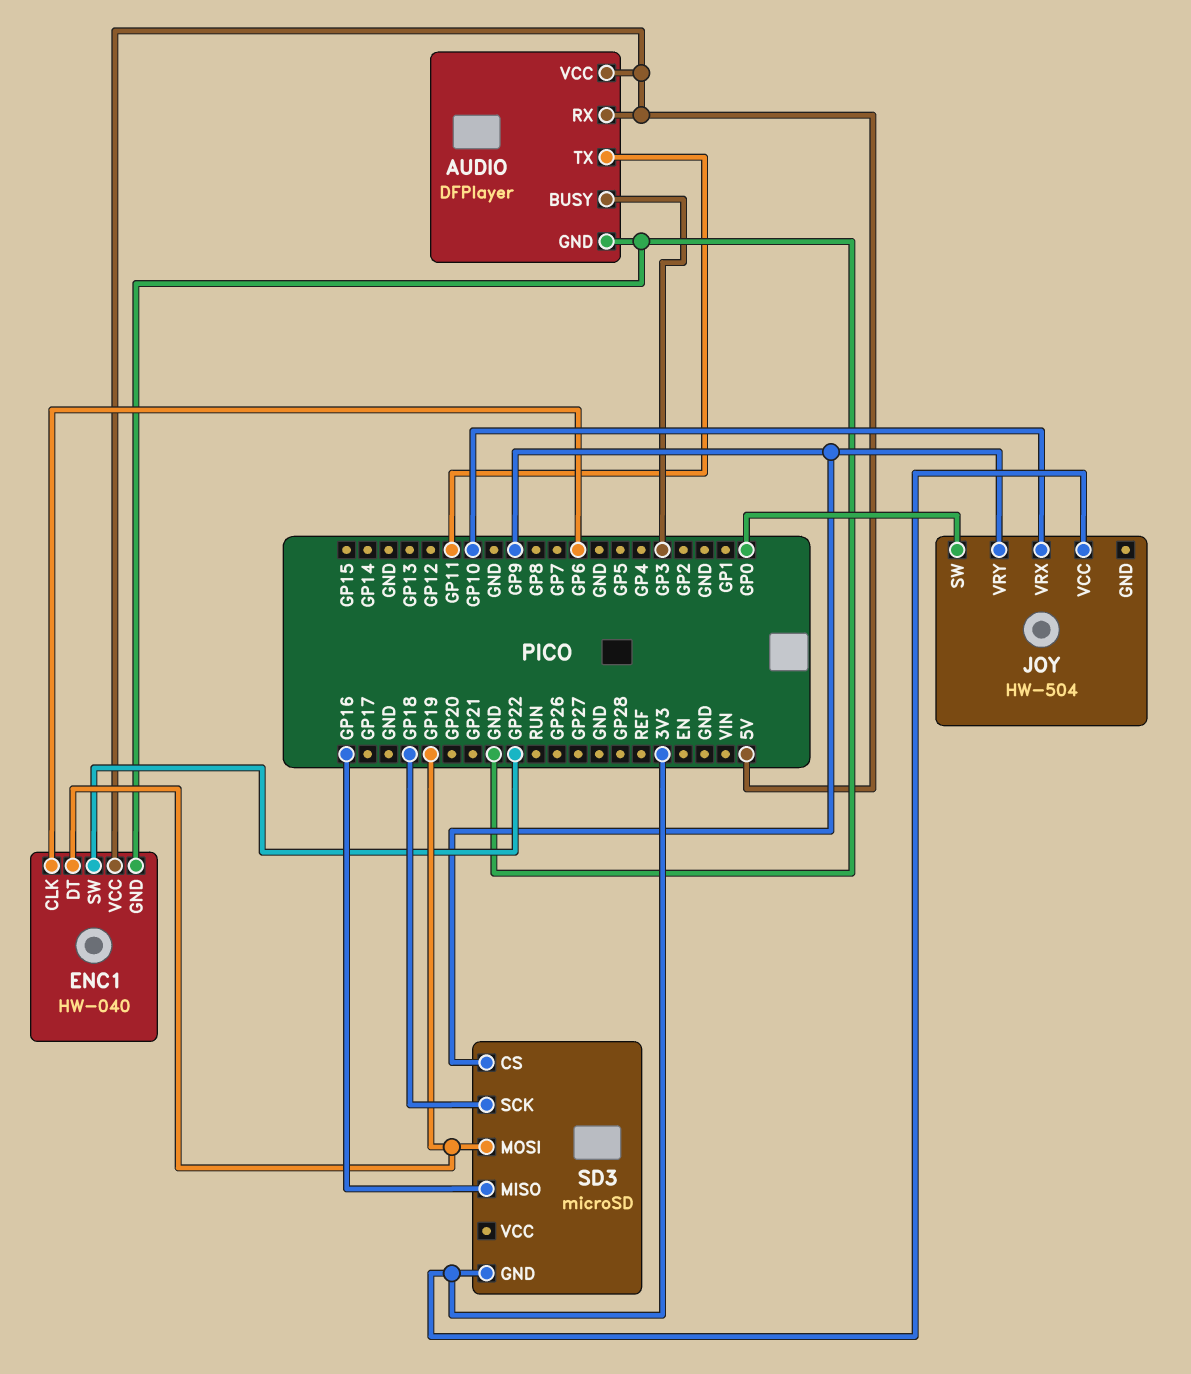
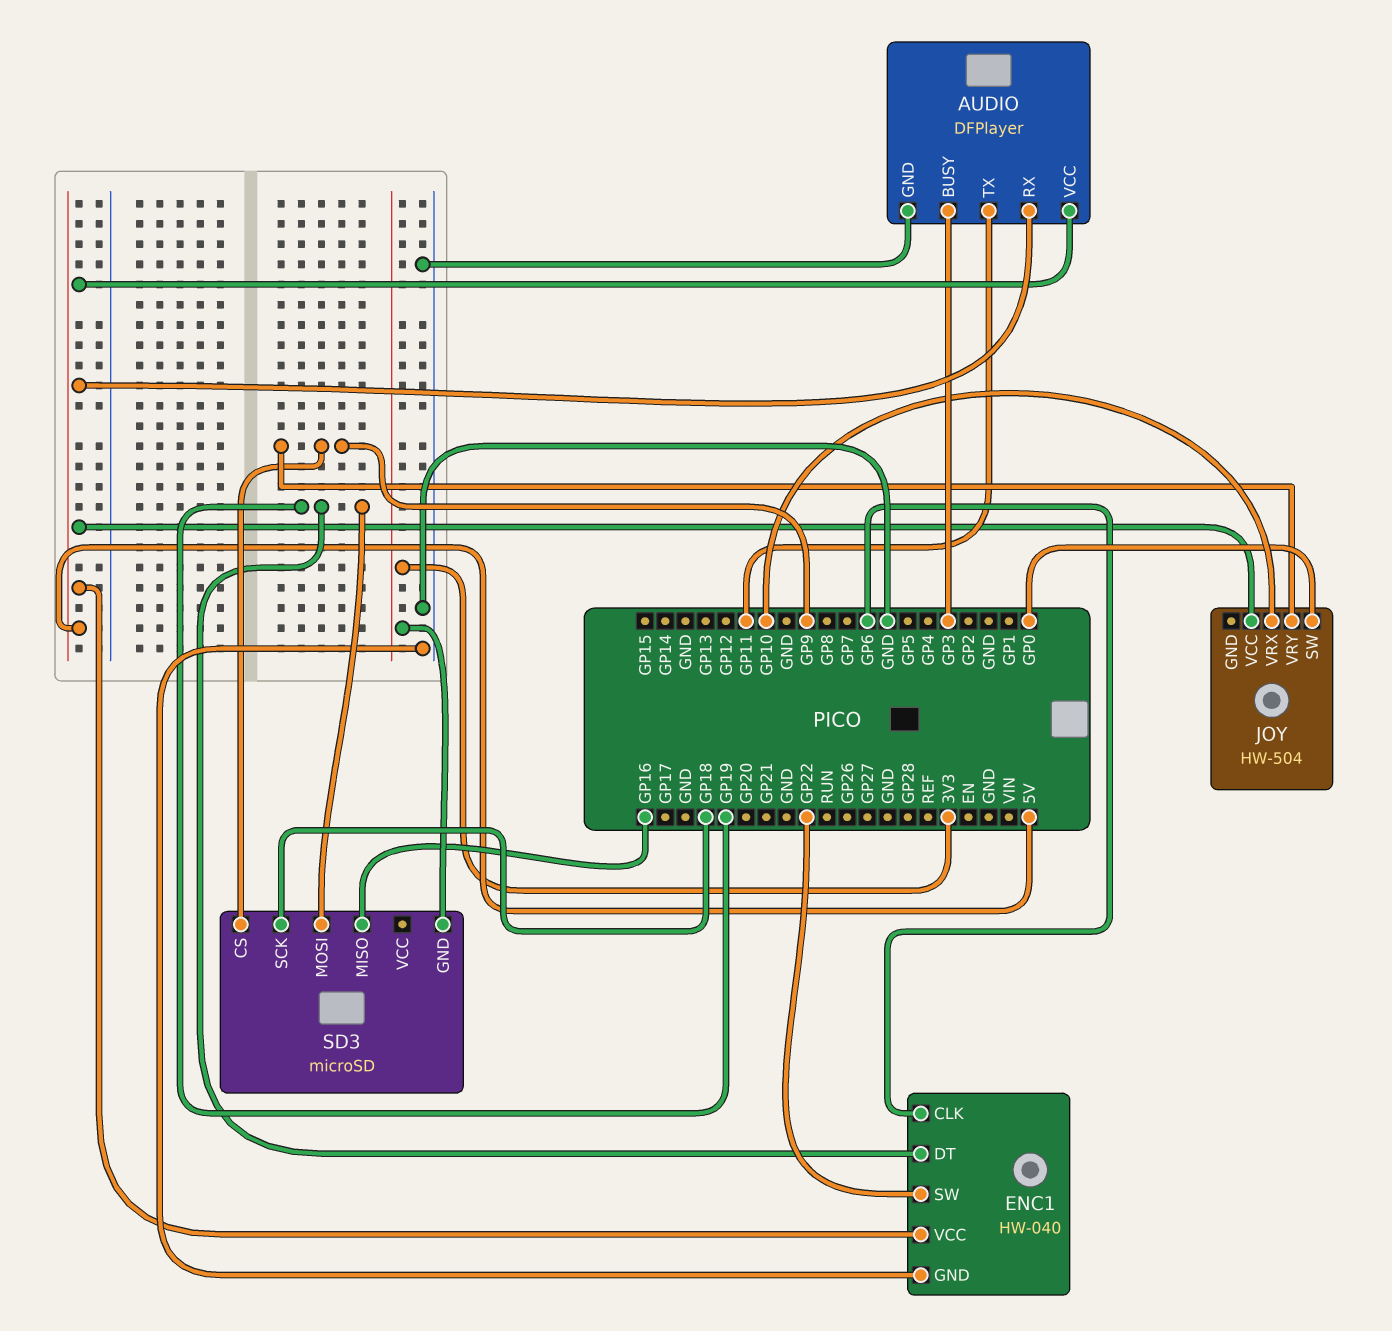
JOY pin VCC: 3V3 -> 5V

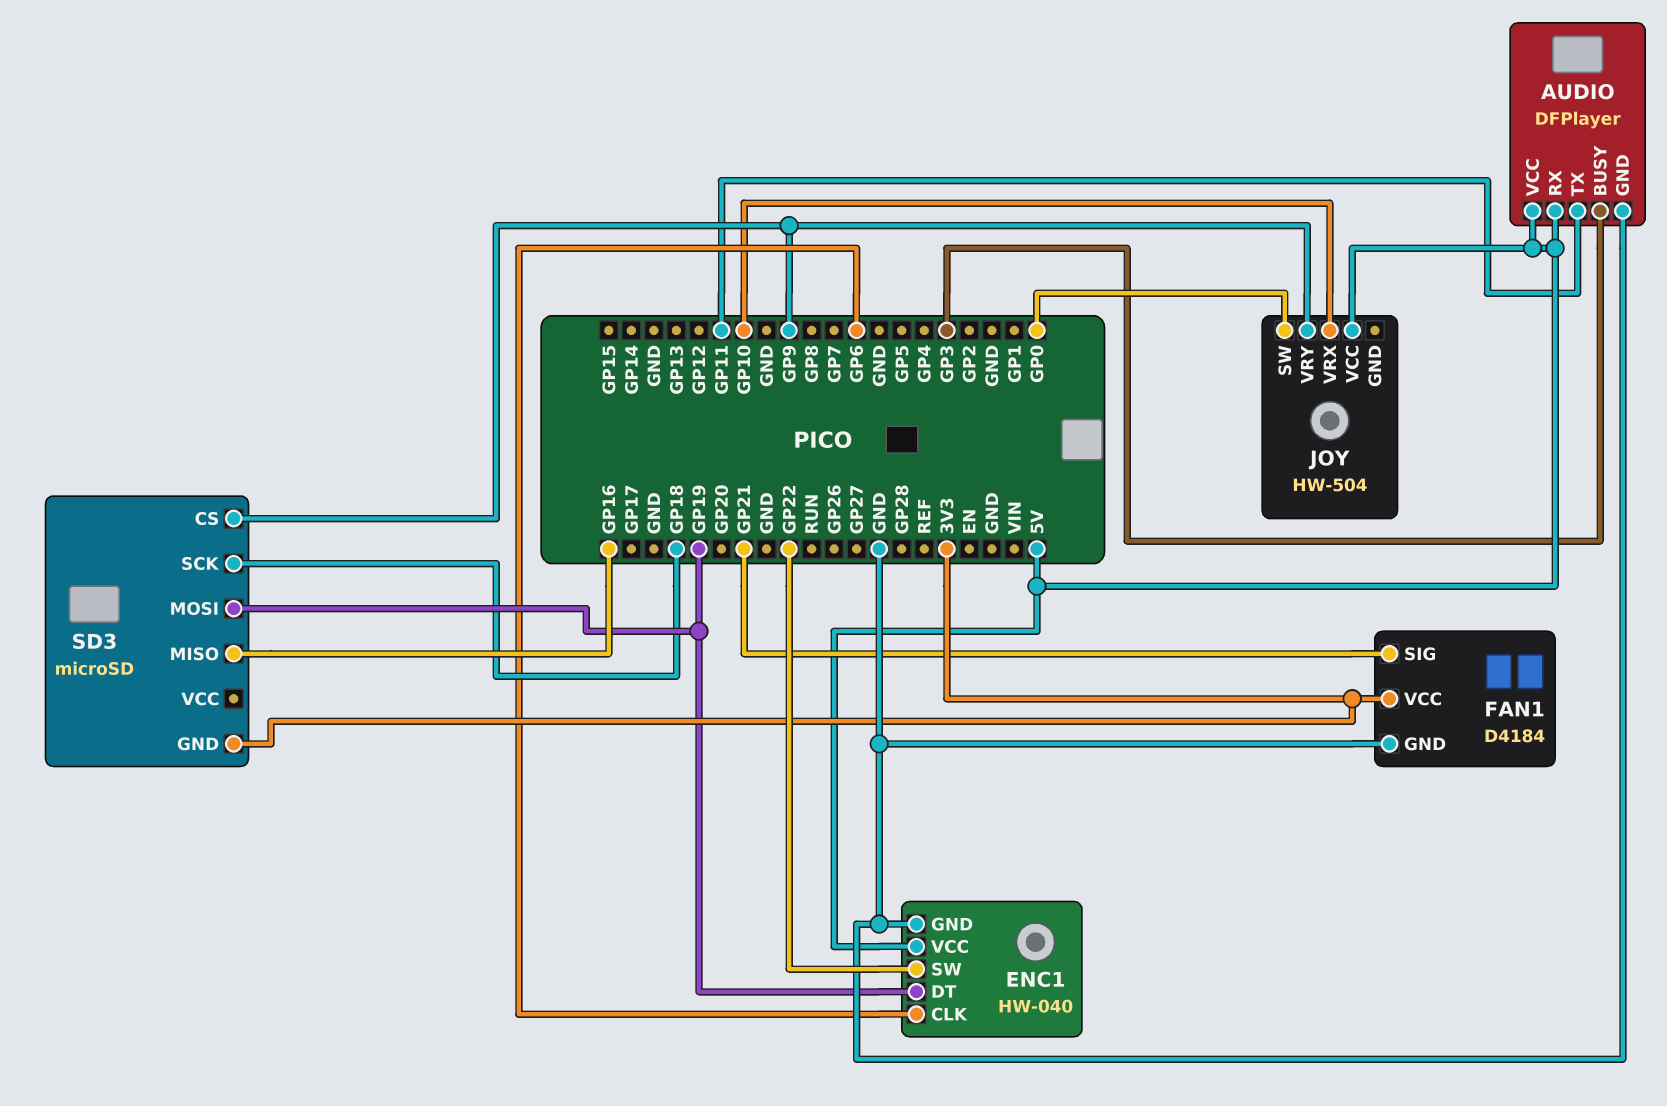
FAN1: none -> D4184
FAN1 pin GND: none -> GND
FAN1 pin SIG: none -> GP21
FAN1 pin VCC: none -> 3V3

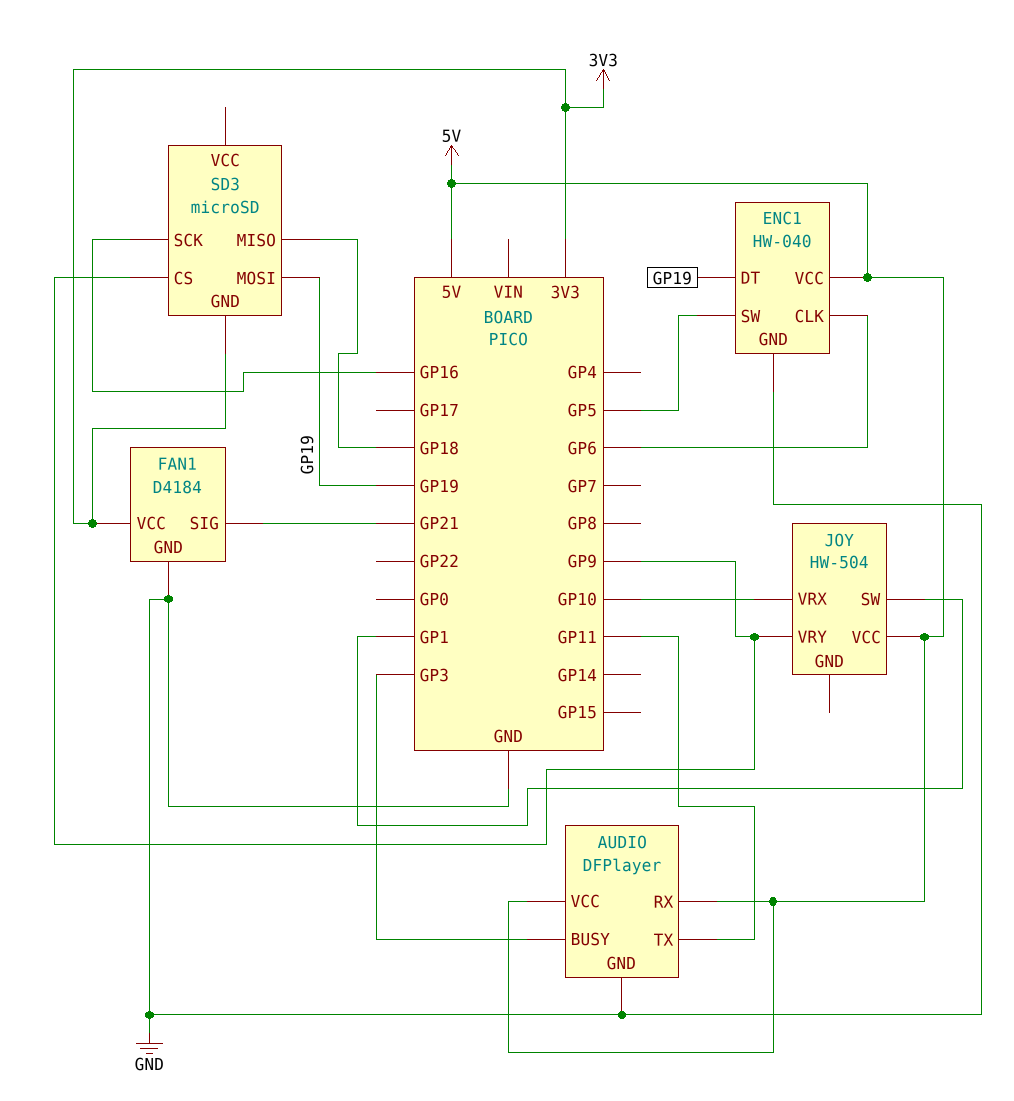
ENC1 pin SW: GP22 -> GP5
JOY pin SW: GP0 -> GP1
SD3 pin MISO: GP16 -> GP18
SD3 pin SCK: GP18 -> GP16

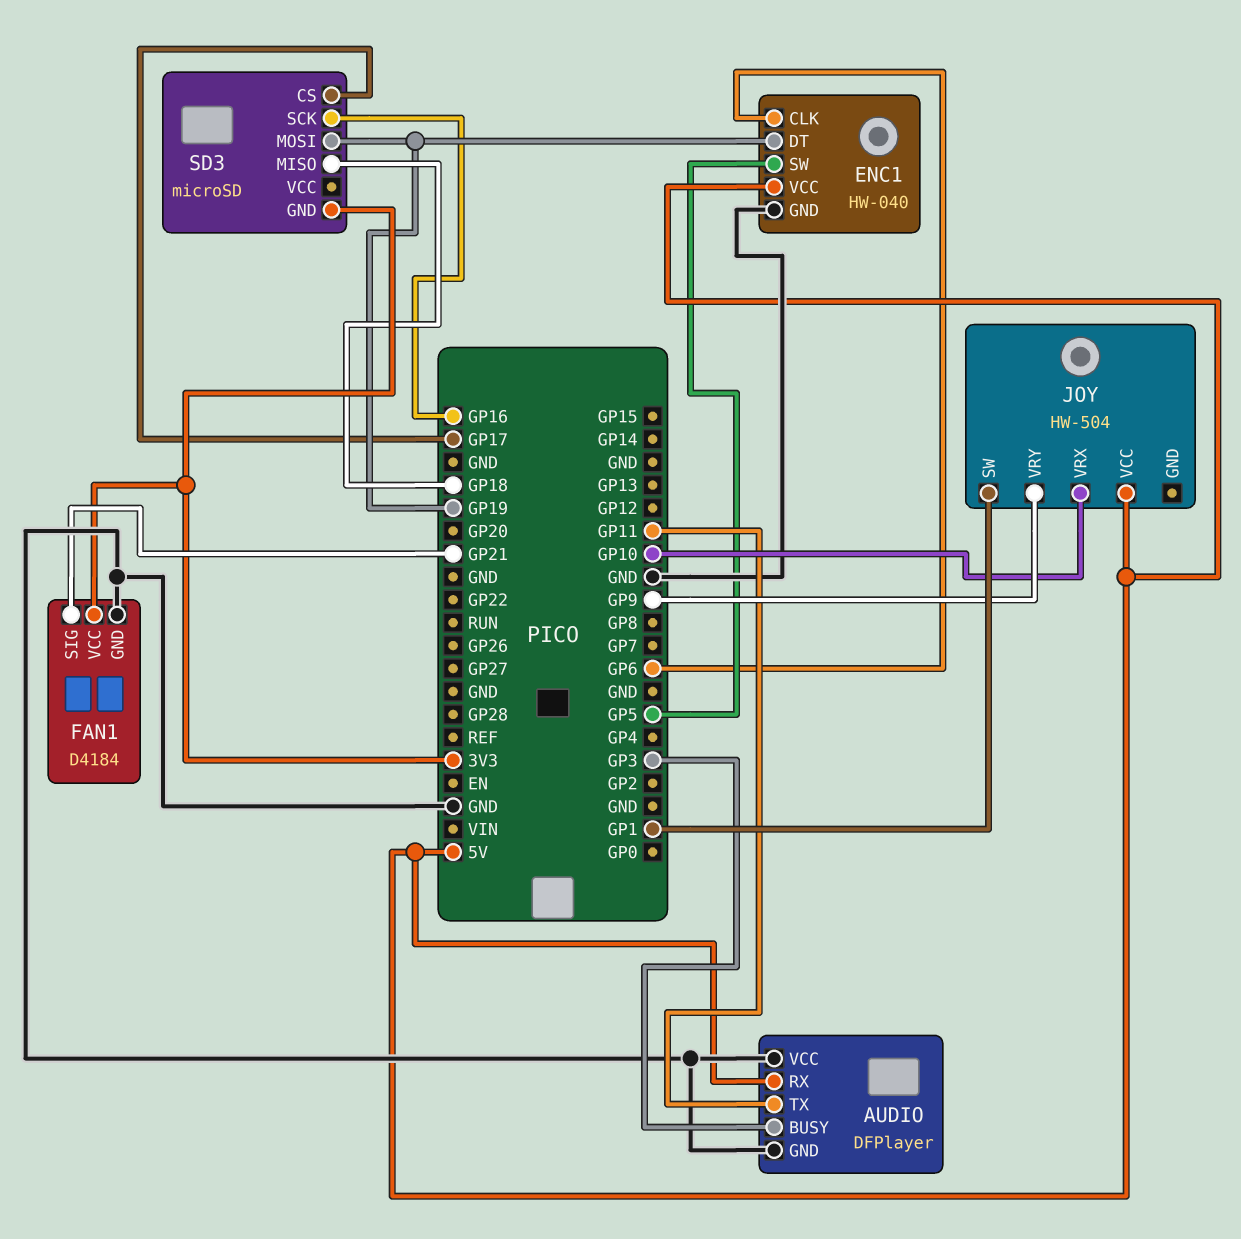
AUDIO pin VCC: 5V -> GND
SD3 pin CS: GP9 -> GP17

